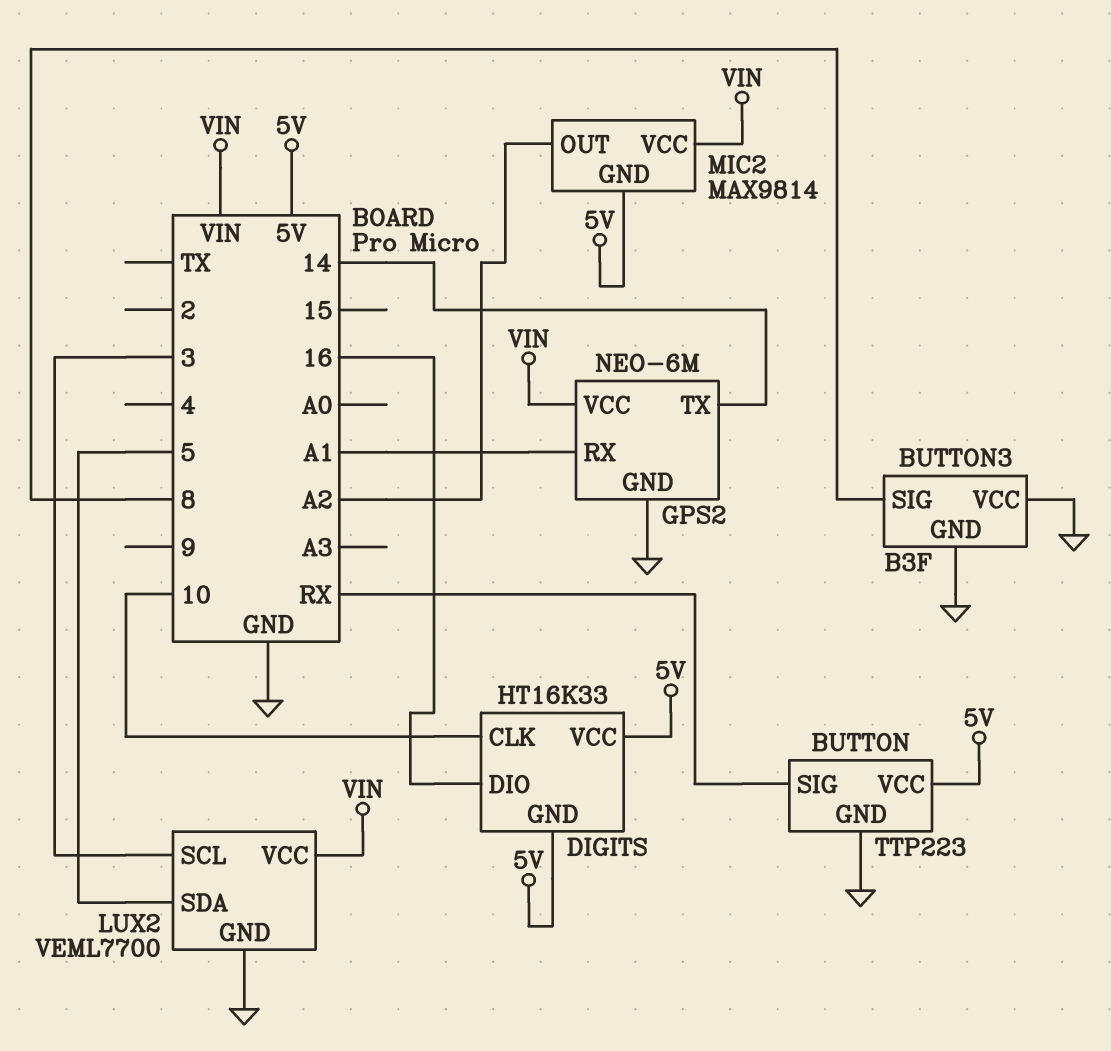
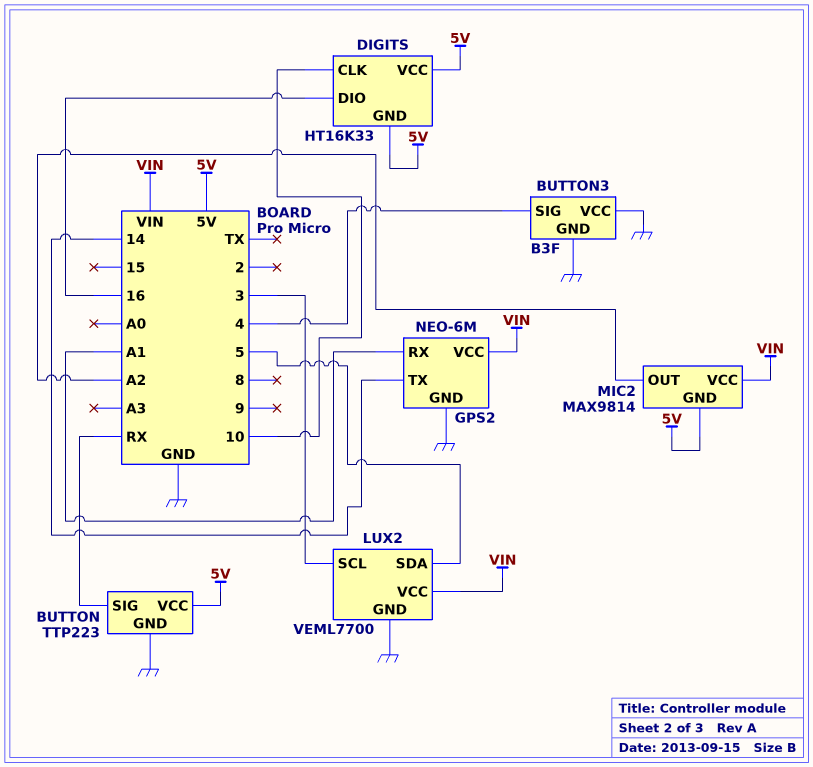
BUTTON3 pin SIG: 8 -> 4

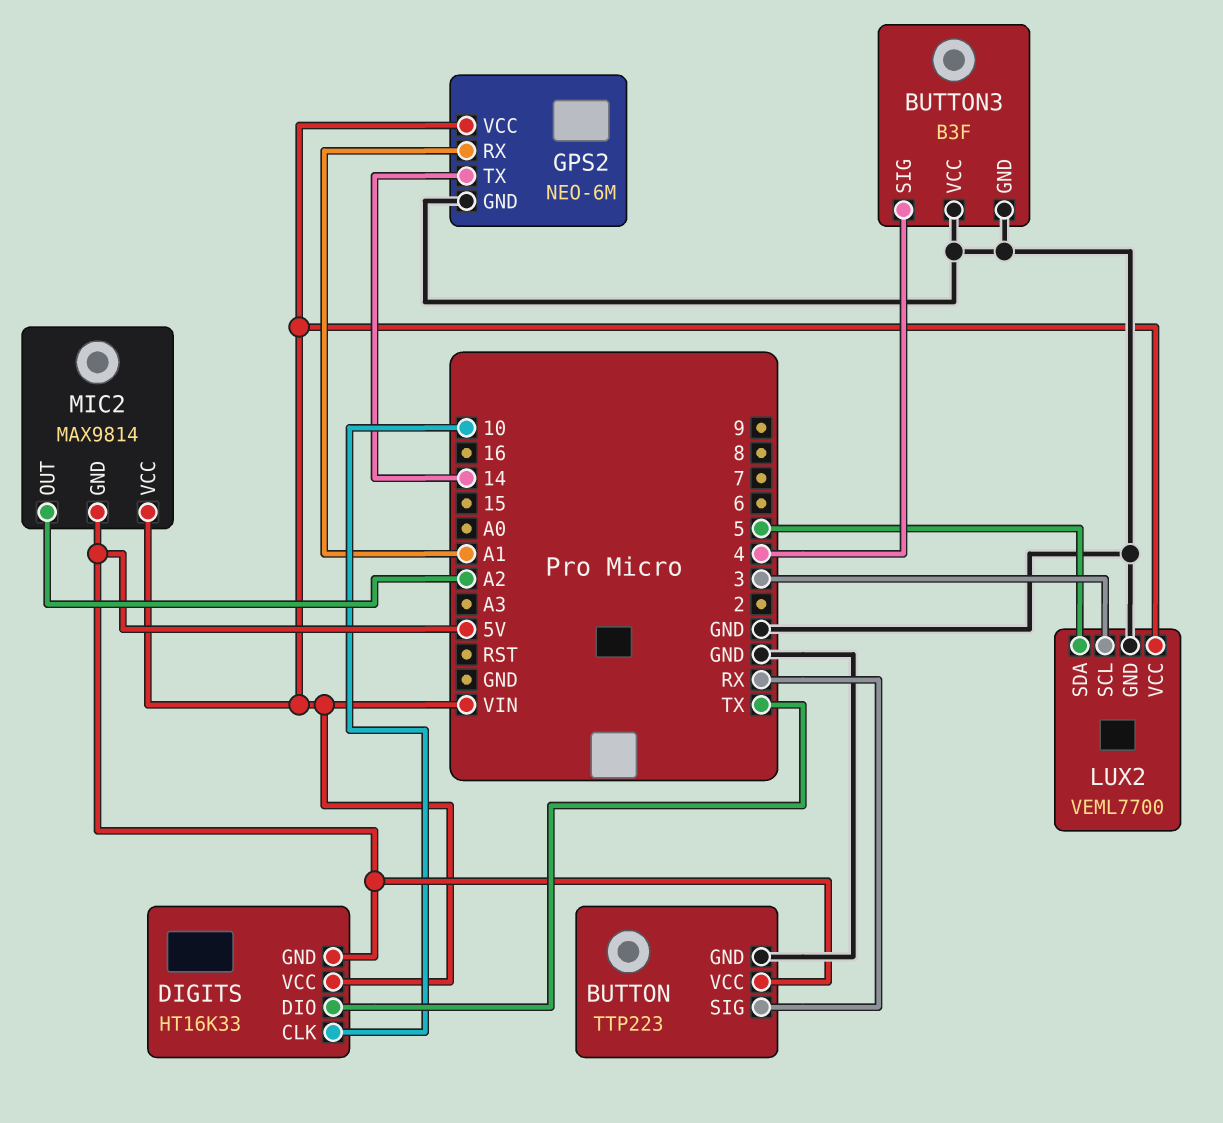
DIGITS pin DIO: 16 -> TX
DIGITS pin VCC: 5V -> VIN

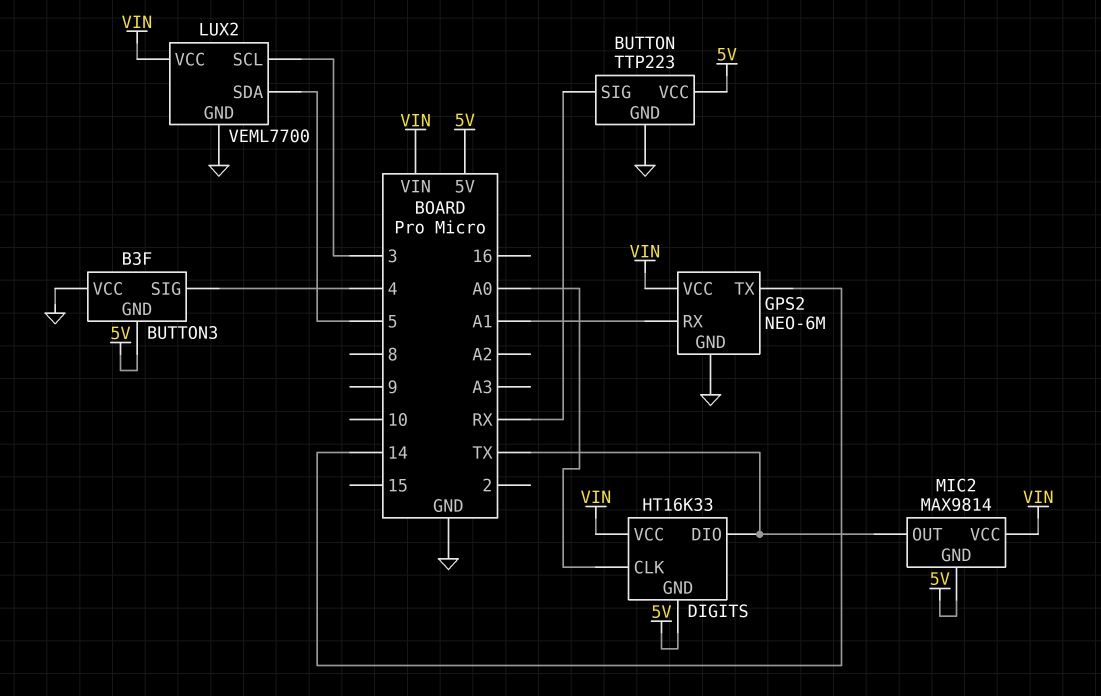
BUTTON3 pin GND: GND -> 5V
DIGITS pin CLK: 10 -> A0
MIC2 pin OUT: A2 -> TX

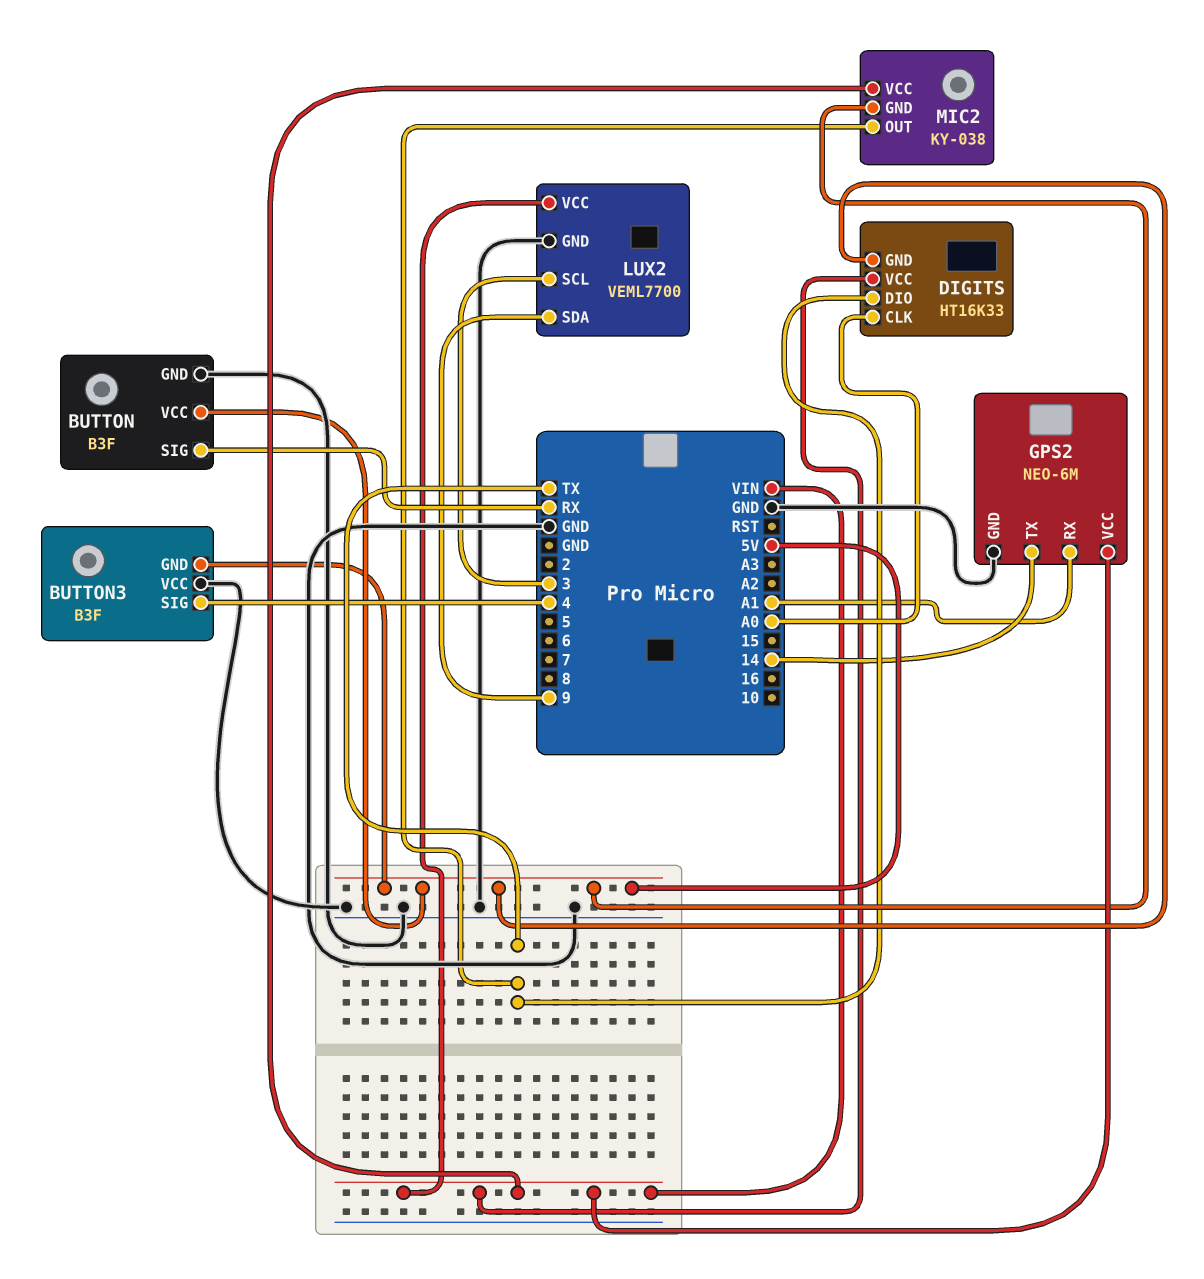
BUTTON: TTP223 -> B3F
LUX2 pin SDA: 5 -> 9
MIC2: MAX9814 -> KY-038

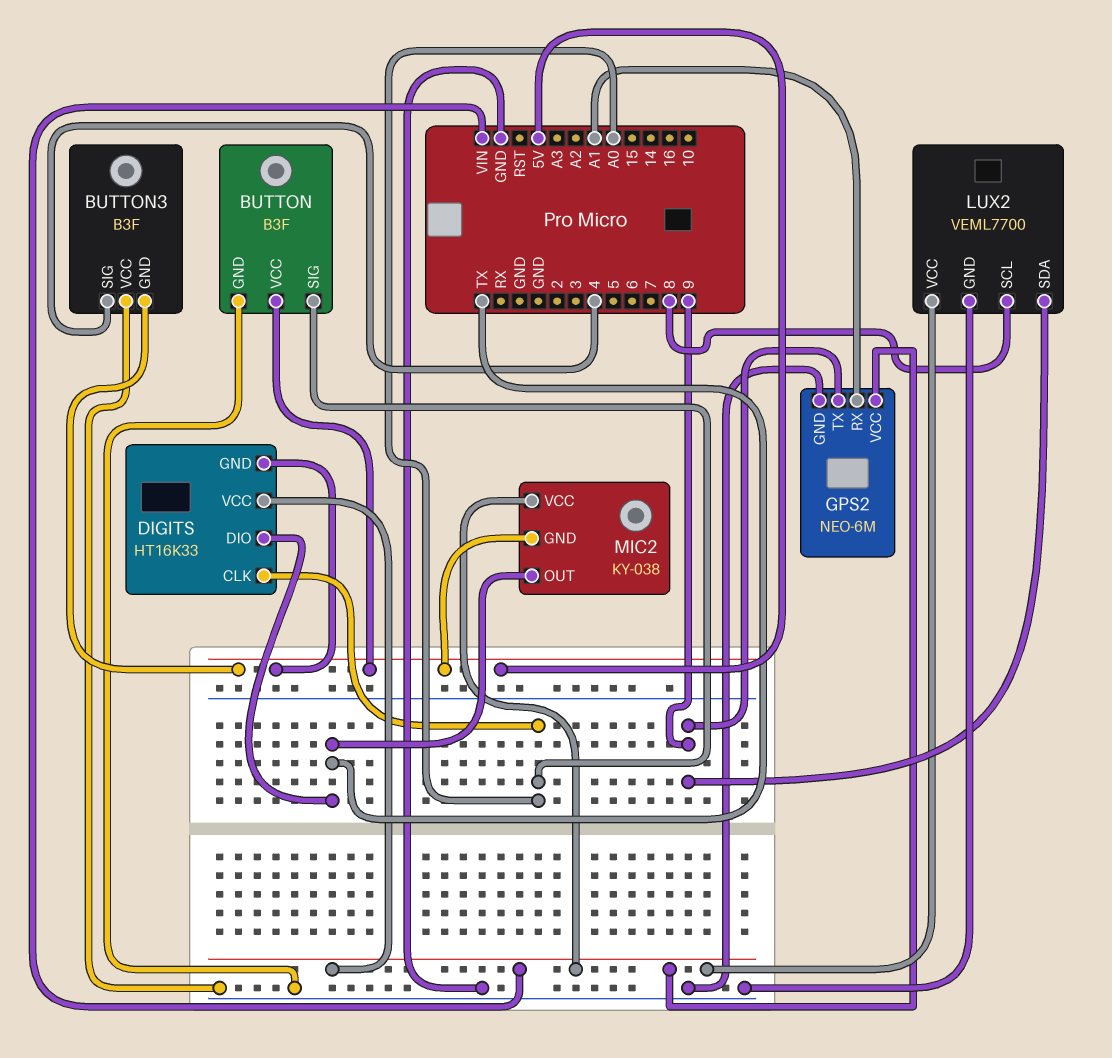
BUTTON pin SIG: RX -> A0
GPS2 pin TX: 14 -> 9
LUX2 pin SCL: 3 -> 8

